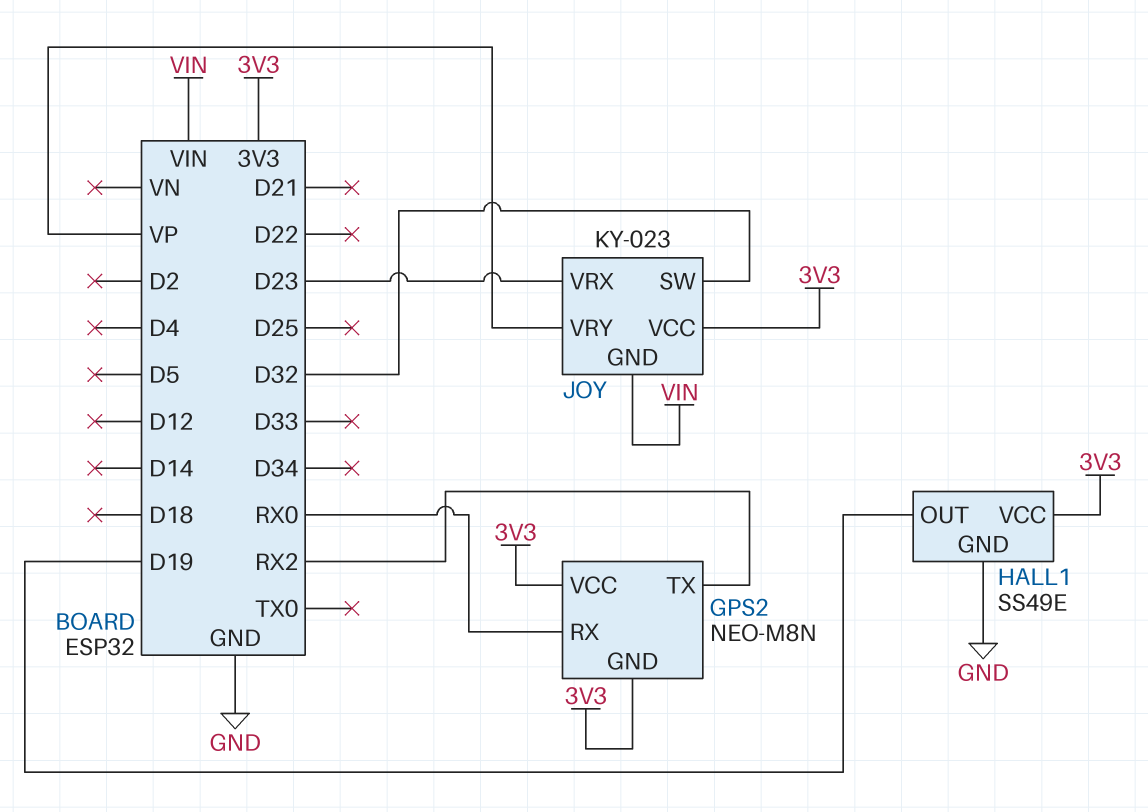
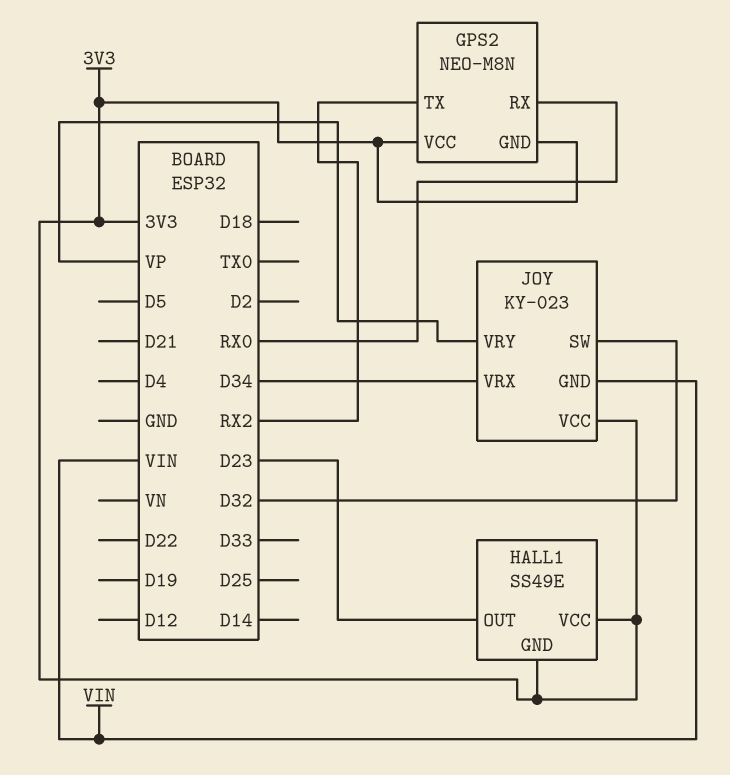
HALL1 pin GND: GND -> 3V3
HALL1 pin OUT: D19 -> D23
JOY pin VRX: D23 -> D34

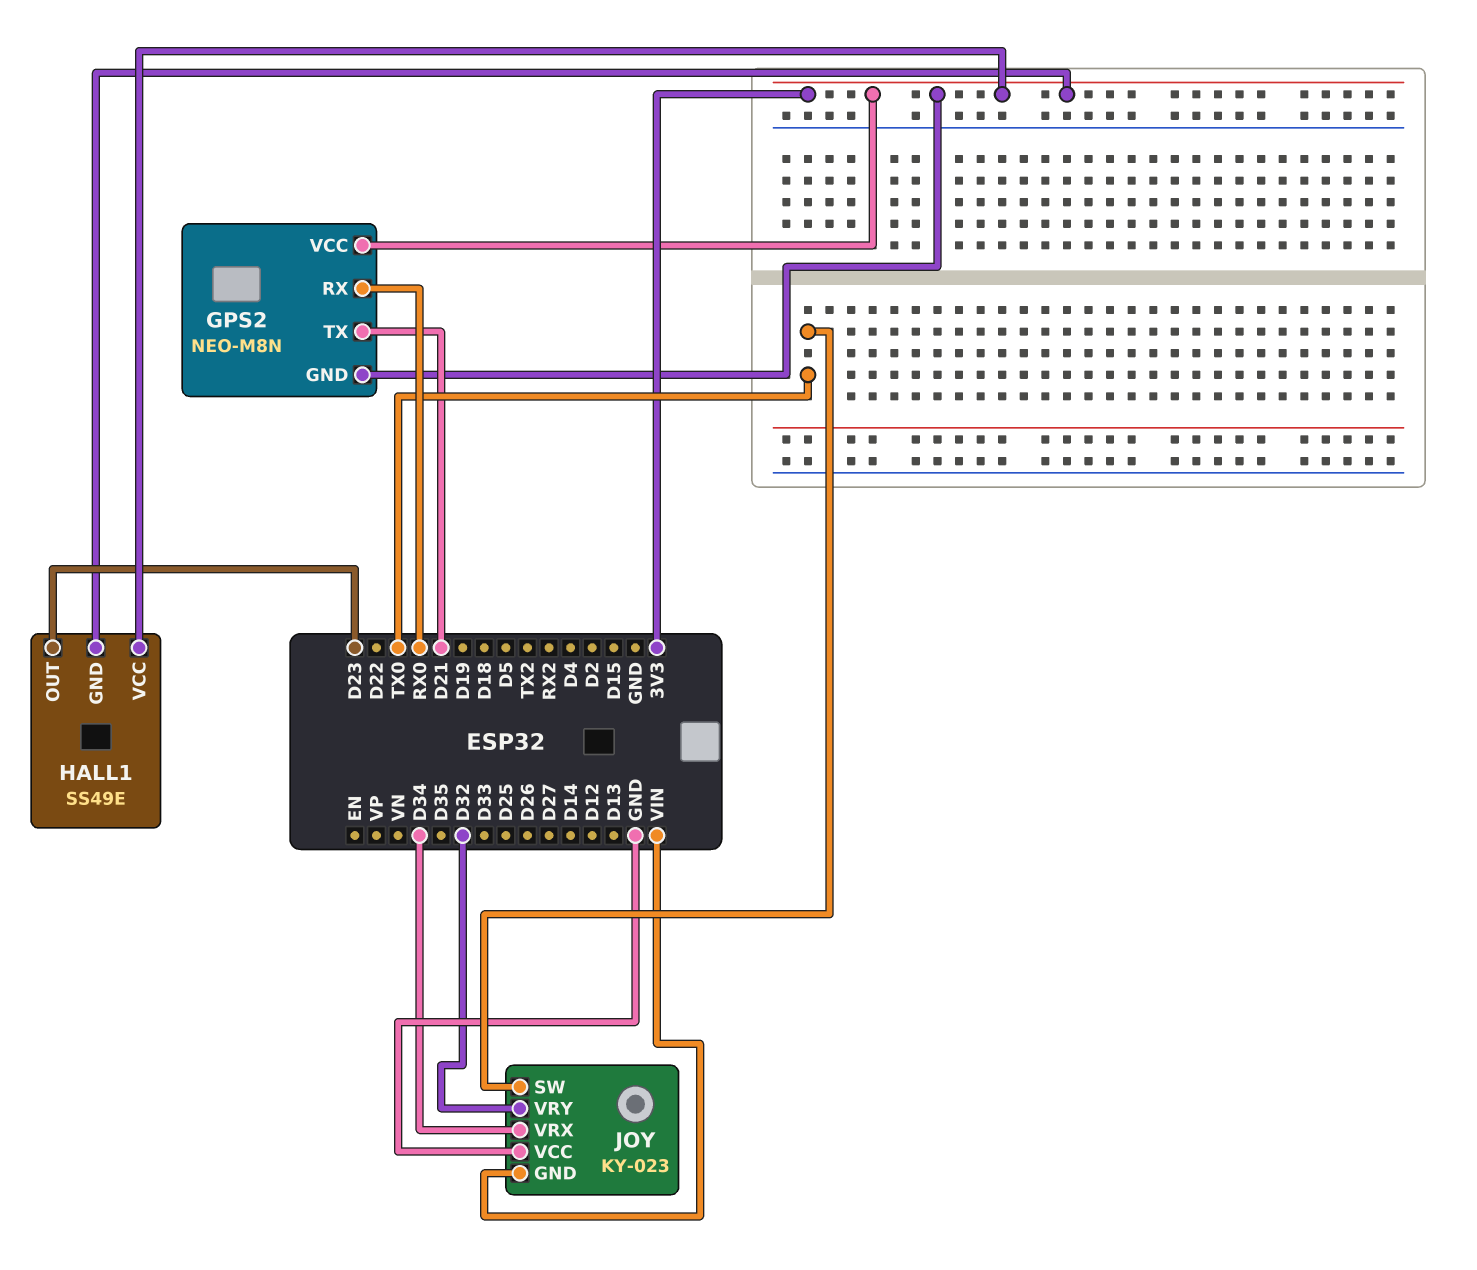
GPS2 pin TX: RX2 -> D21
JOY pin SW: D32 -> TX0
JOY pin VCC: 3V3 -> GND
JOY pin VRY: VP -> D32

